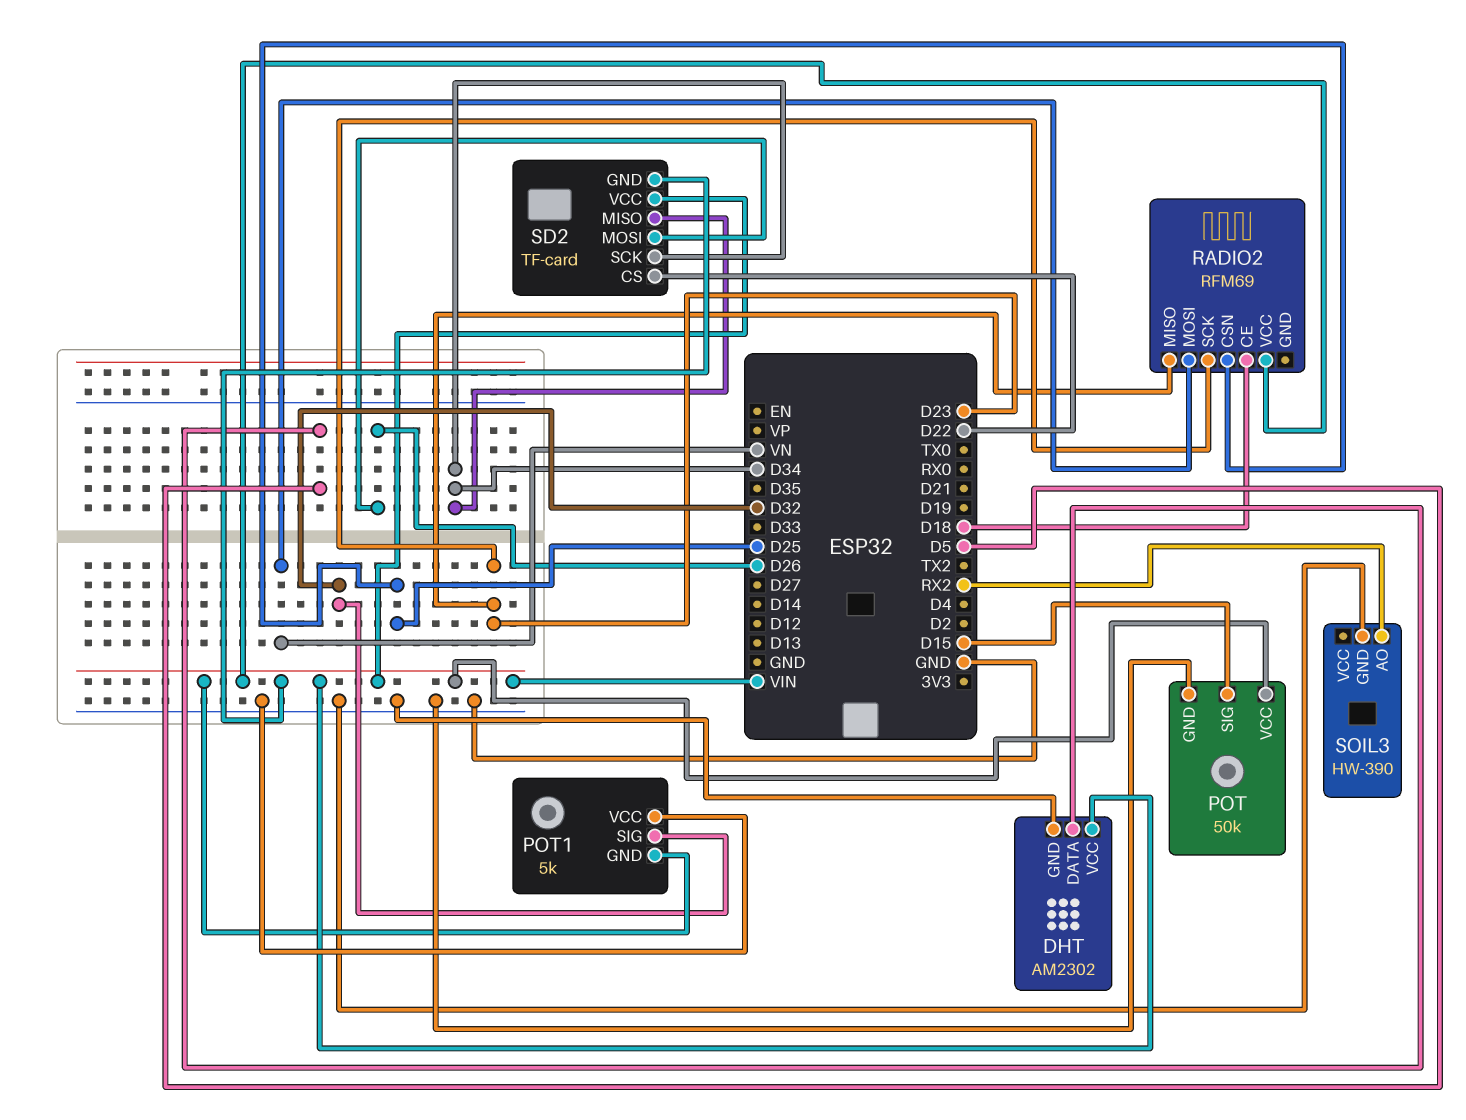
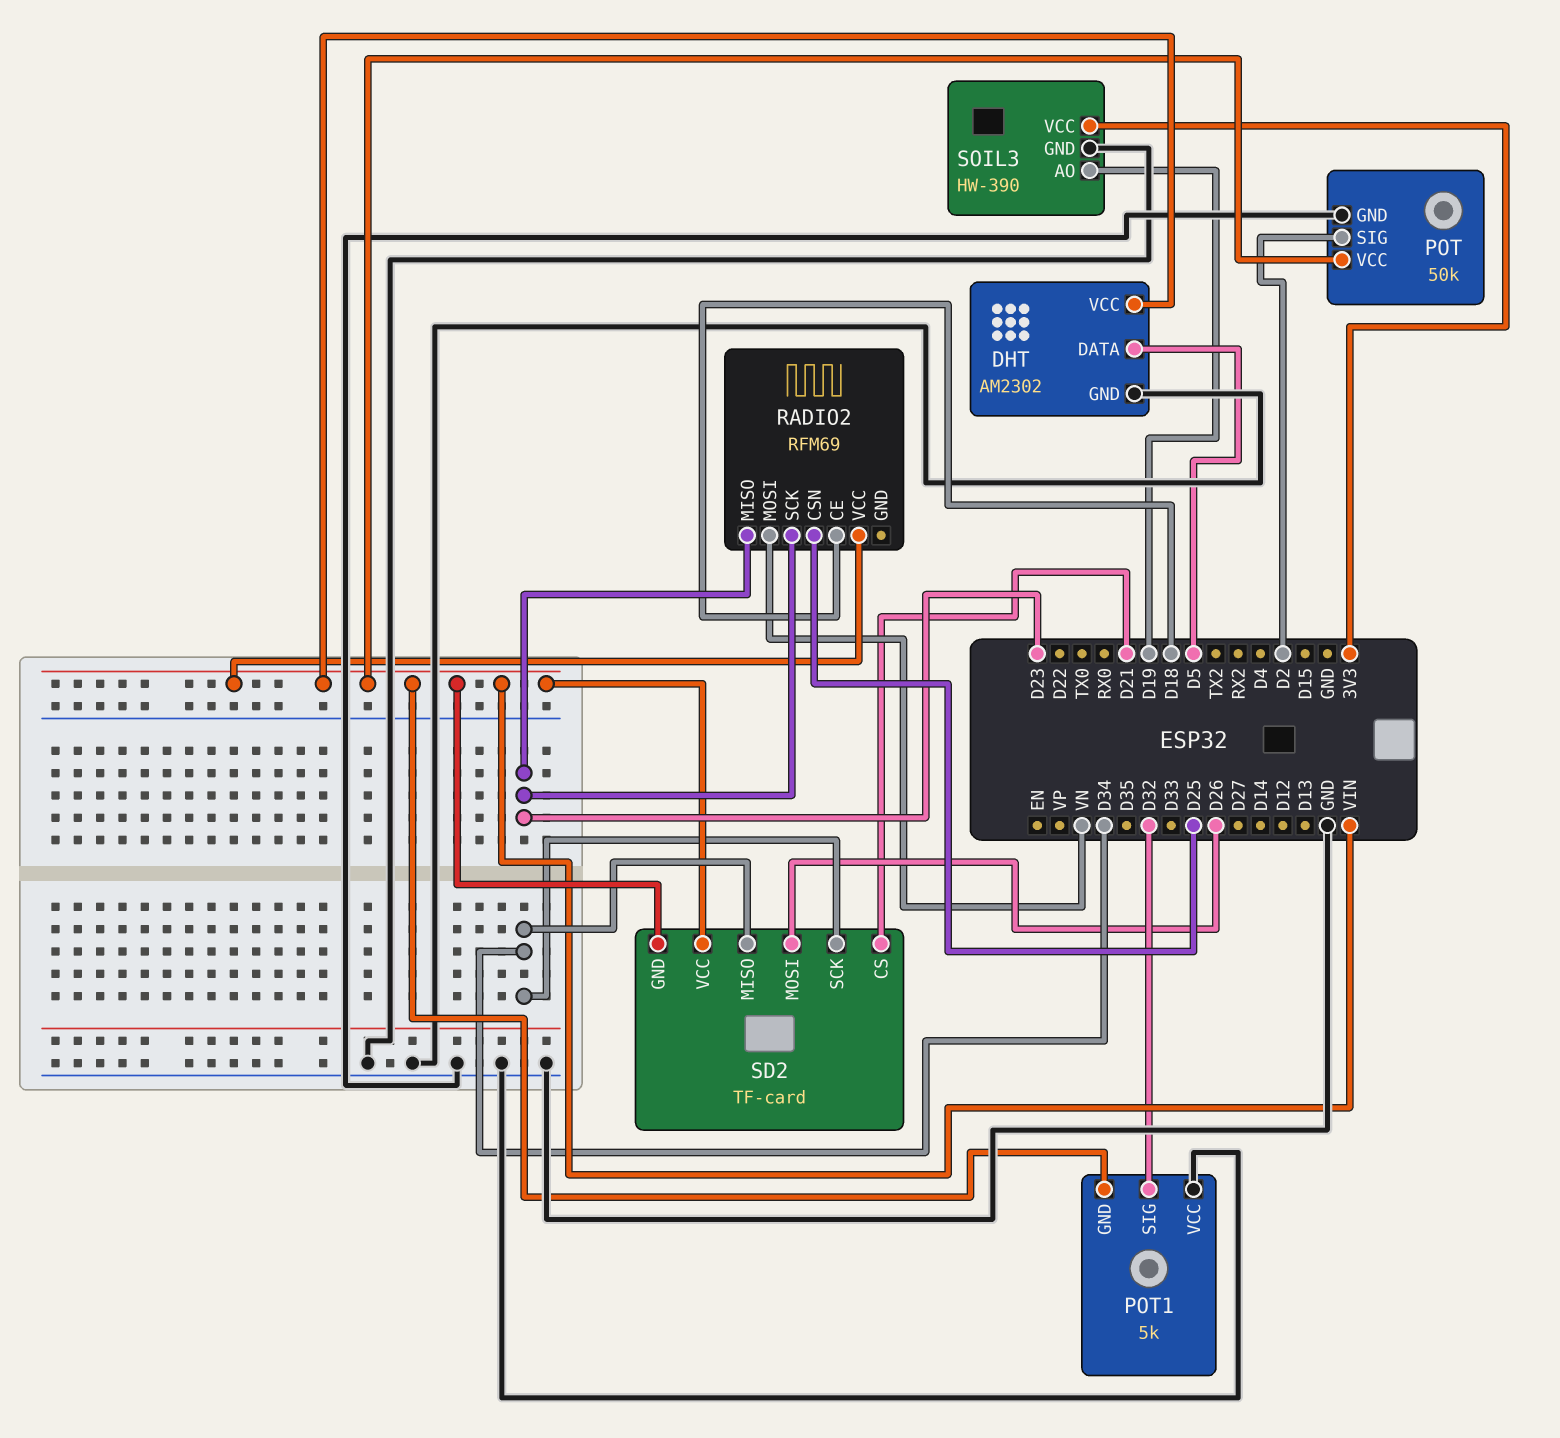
POT pin SIG: D15 -> D2
SD2 pin CS: D22 -> D21
SOIL3 pin AO: RX2 -> D19
SOIL3 pin VCC: none -> 3V3

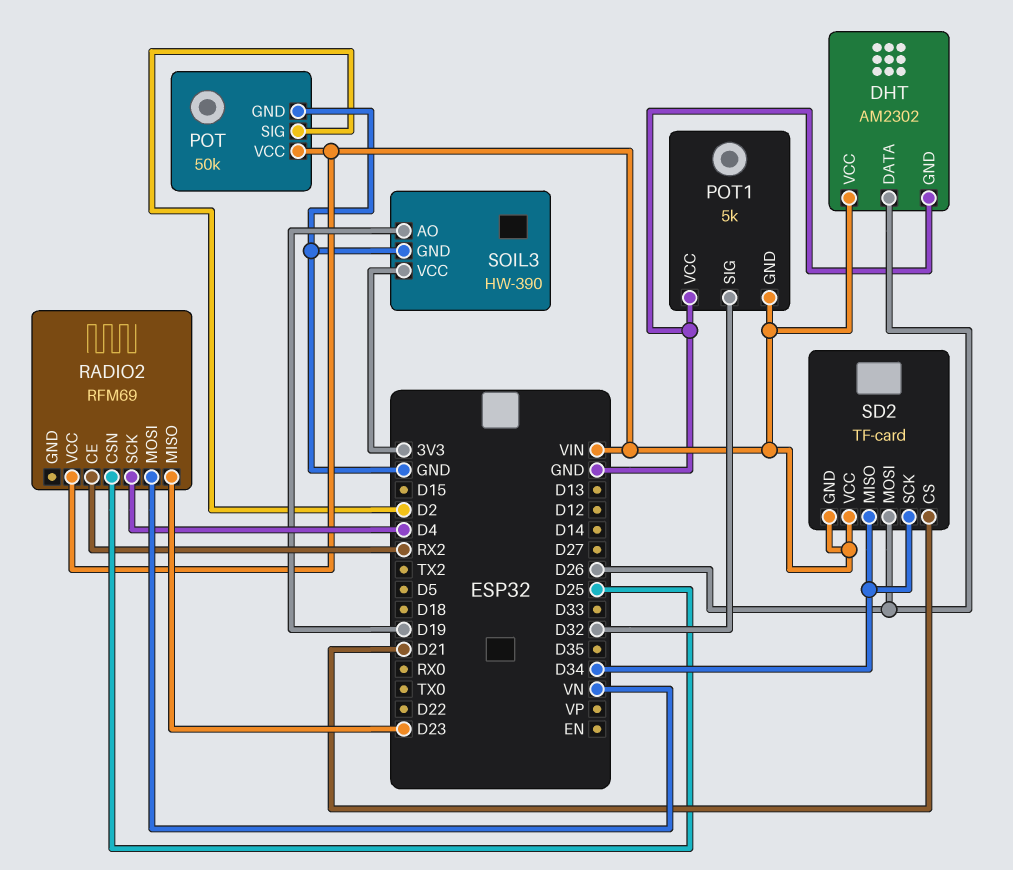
DHT pin DATA: D5 -> D26
RADIO2 pin CE: D18 -> RX2
RADIO2 pin SCK: D23 -> D4

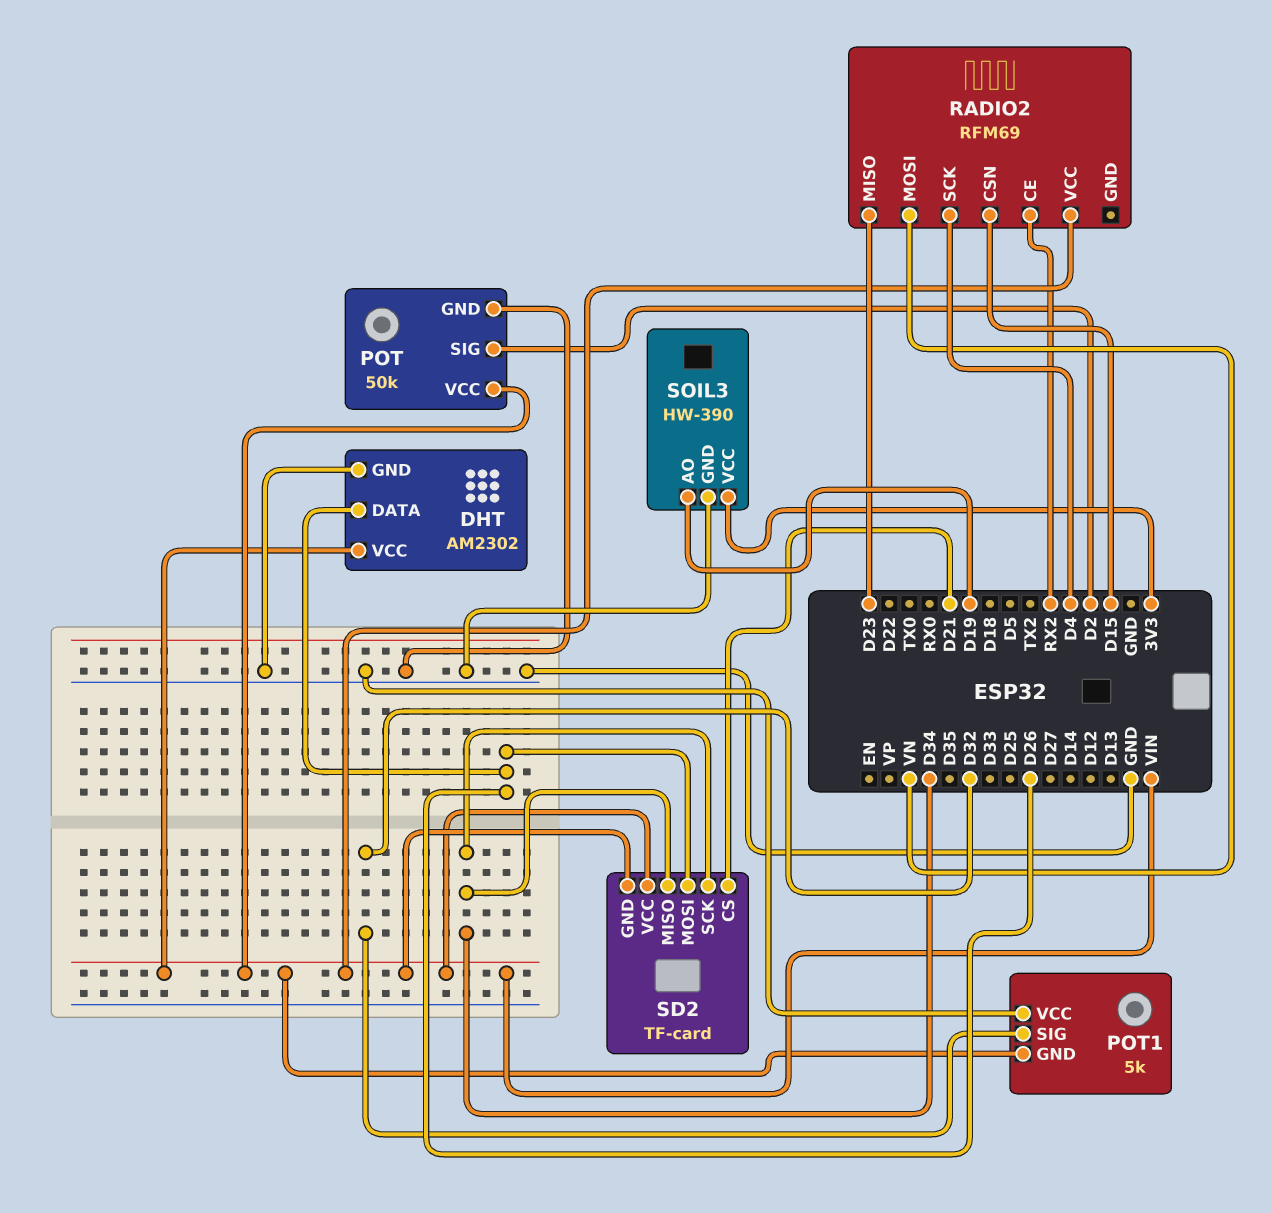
RADIO2 pin CSN: D25 -> D15

